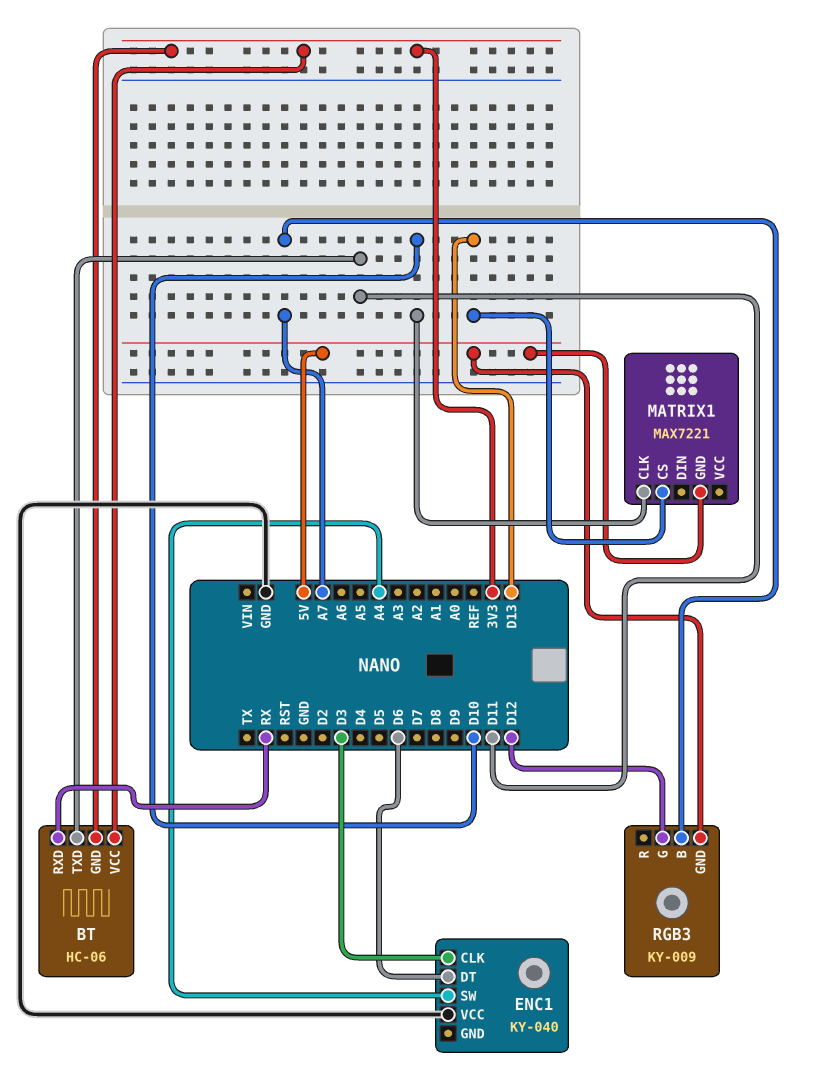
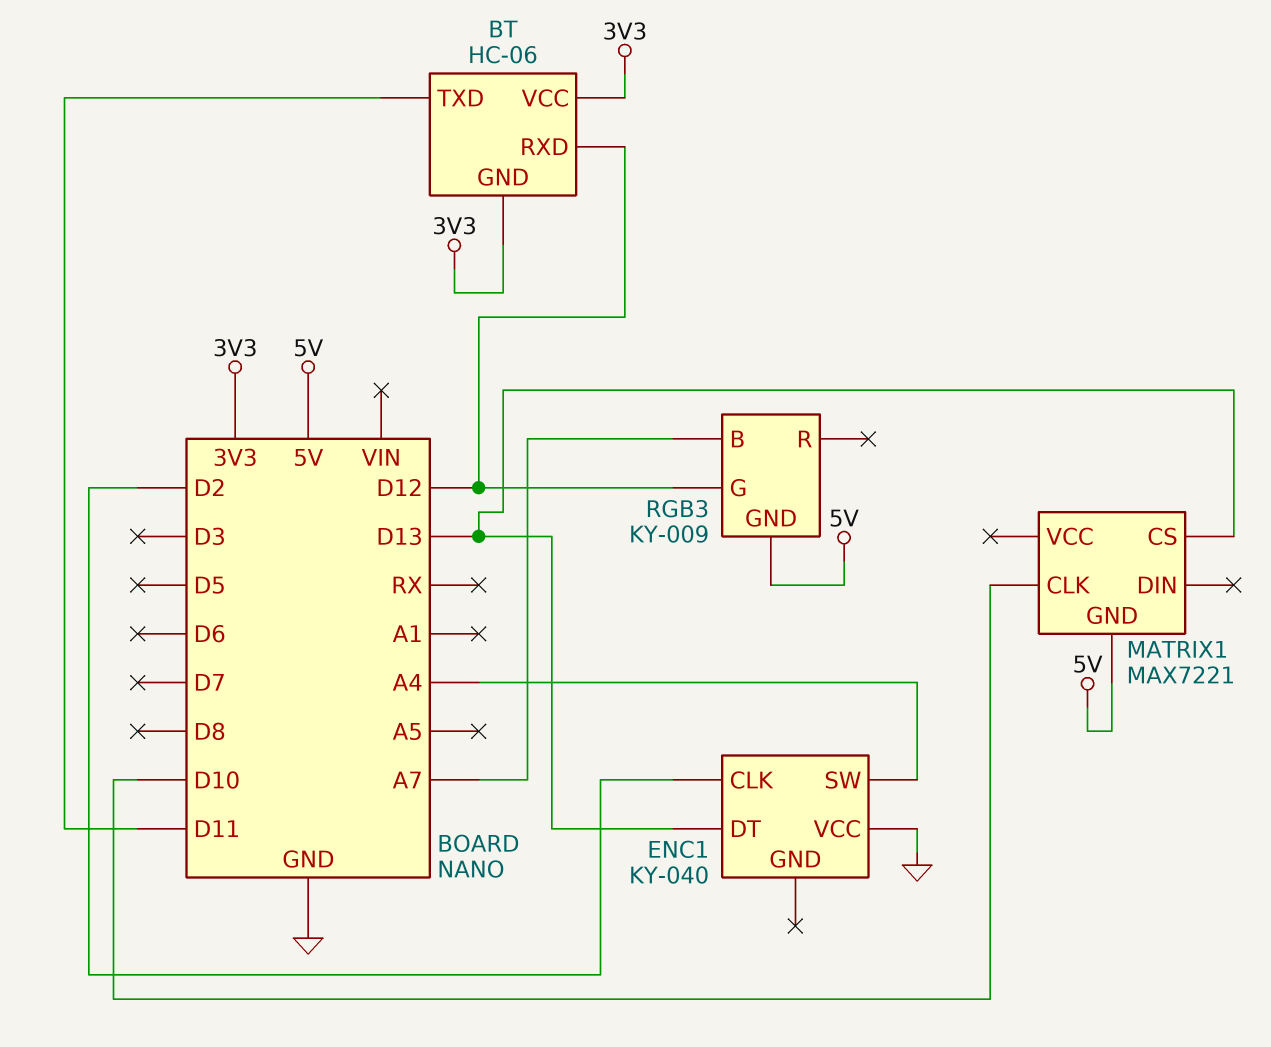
BT pin RXD: RX -> D12
ENC1 pin CLK: D3 -> D2
ENC1 pin DT: D6 -> D13

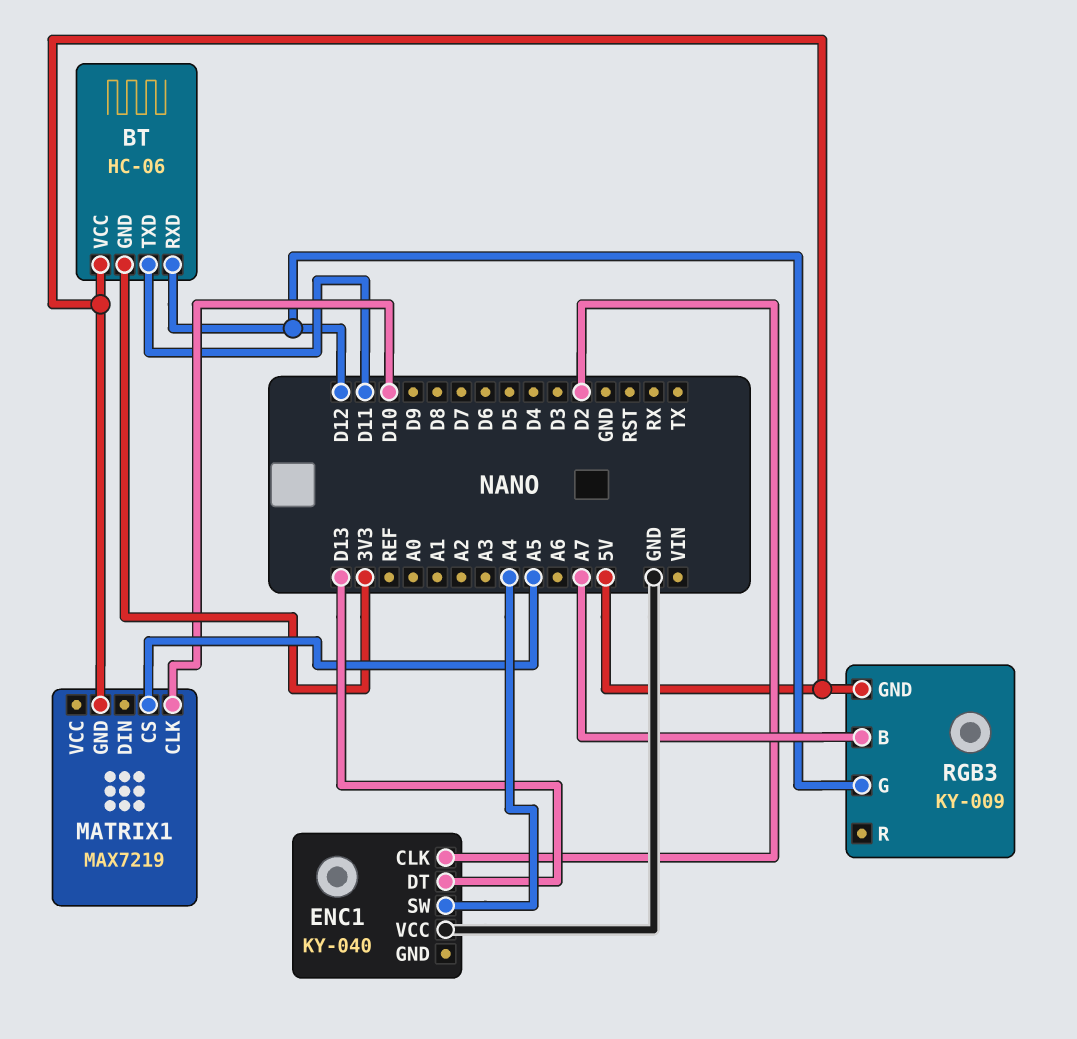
BT pin VCC: 3V3 -> 5V
MATRIX1: MAX7221 -> MAX7219
MATRIX1 pin CS: D13 -> A5

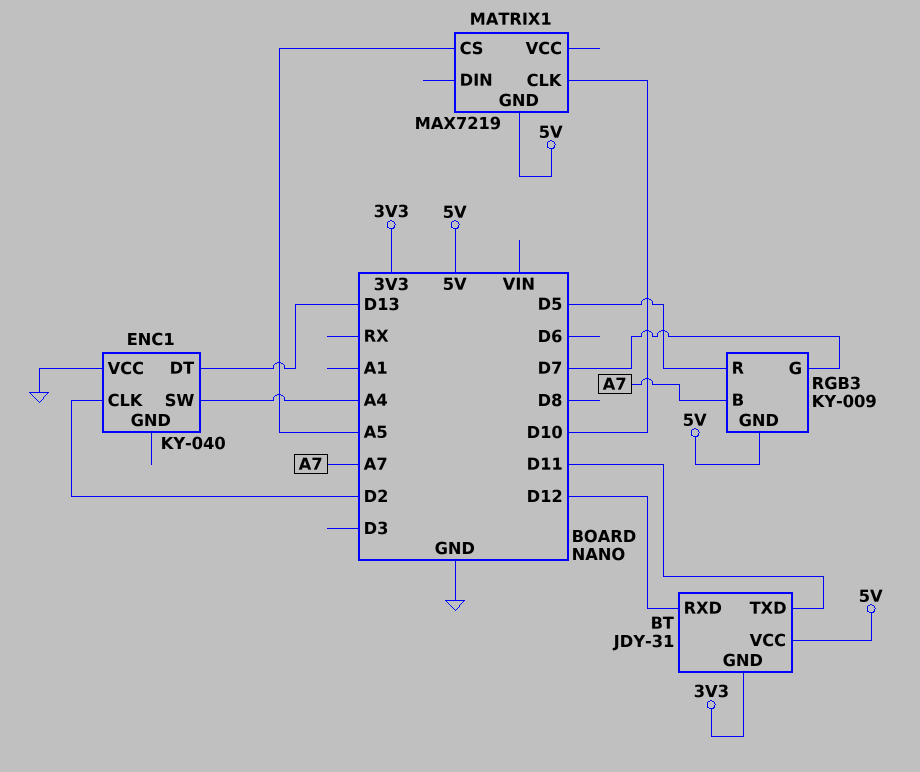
BT: HC-06 -> JDY-31
RGB3 pin G: D12 -> D7
RGB3 pin R: none -> D5

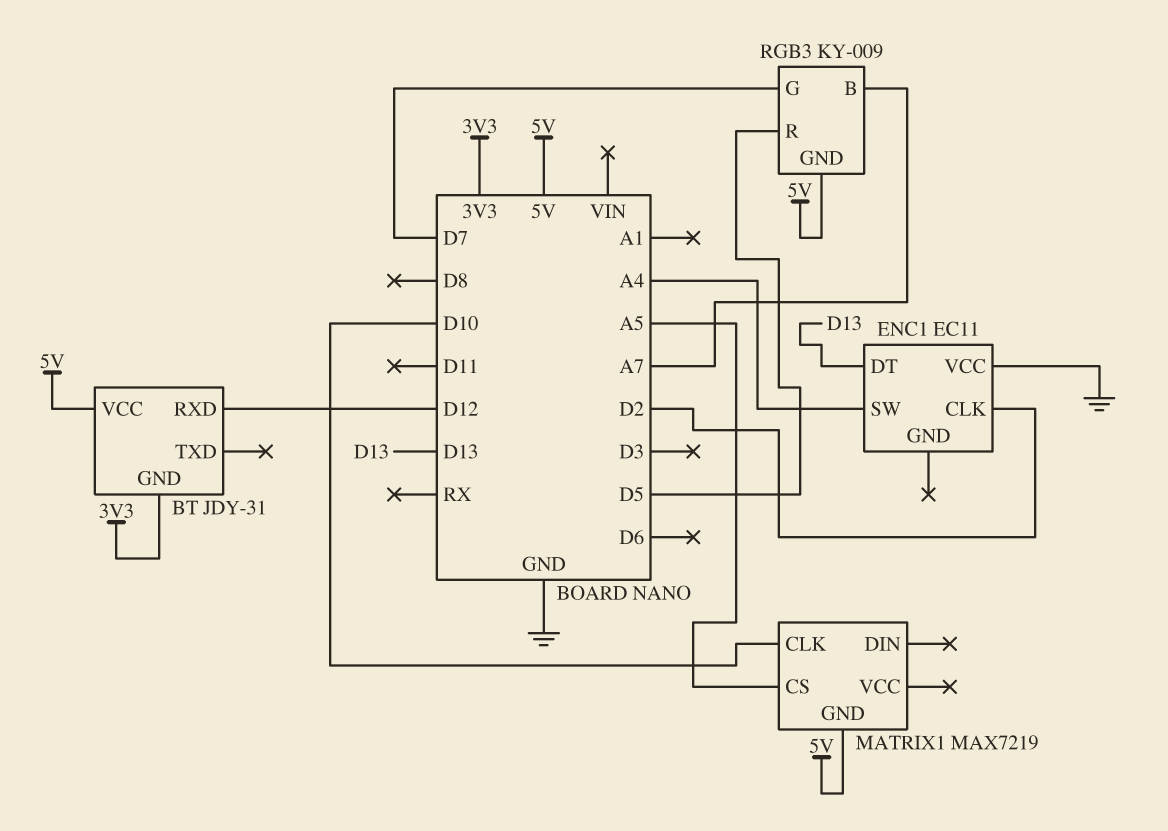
BT pin TXD: D11 -> none
ENC1: KY-040 -> EC11

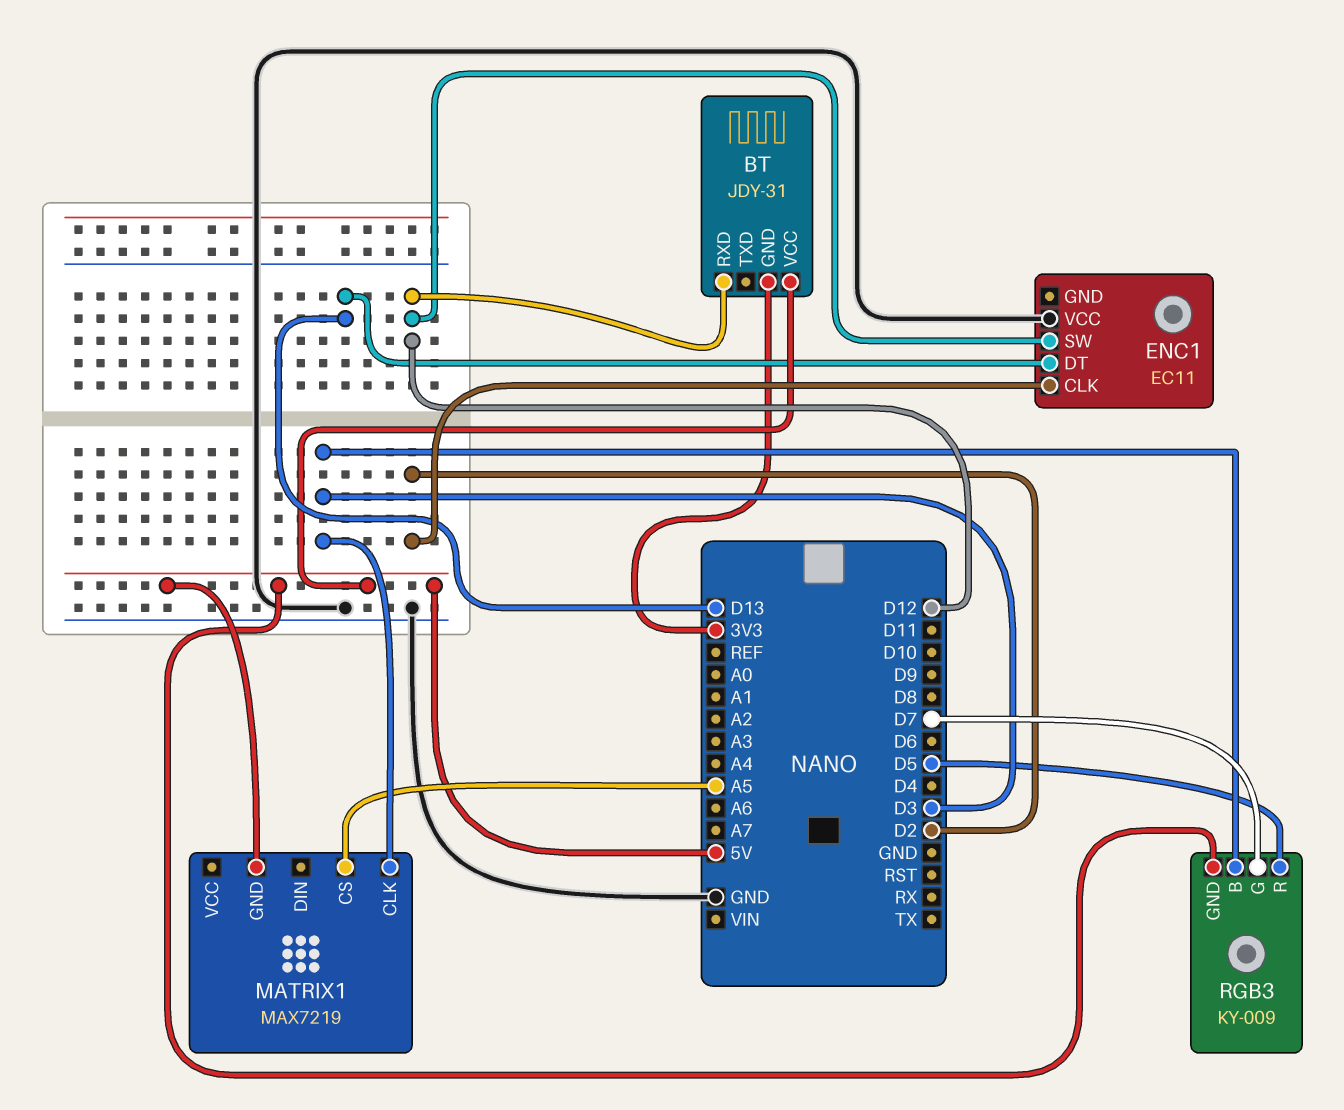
ENC1 pin SW: A4 -> D12
MATRIX1 pin CLK: D10 -> D3
RGB3 pin B: A7 -> D3

